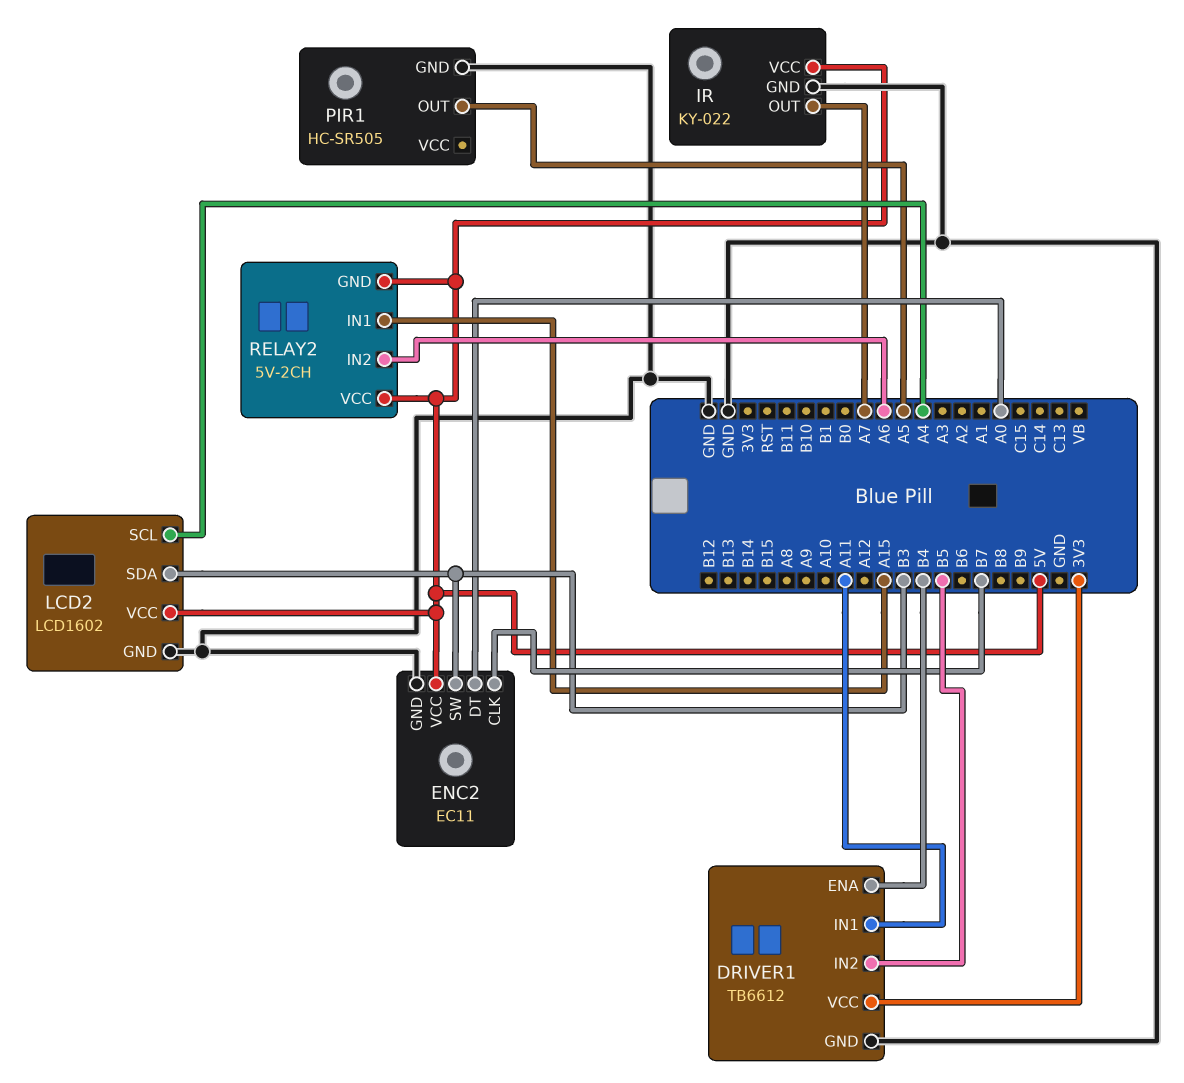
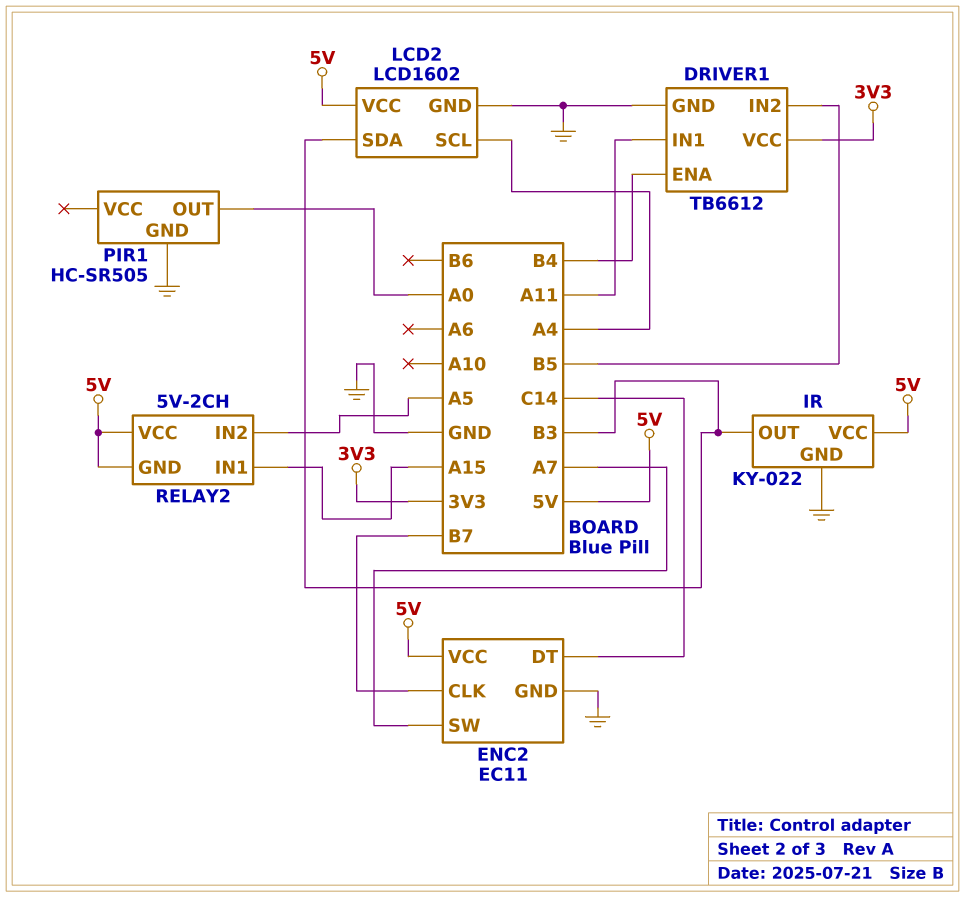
ENC2 pin DT: A0 -> C14
ENC2 pin SW: B3 -> A7
IR pin OUT: A7 -> B3
PIR1 pin OUT: A5 -> A0
RELAY2 pin IN2: A6 -> A5

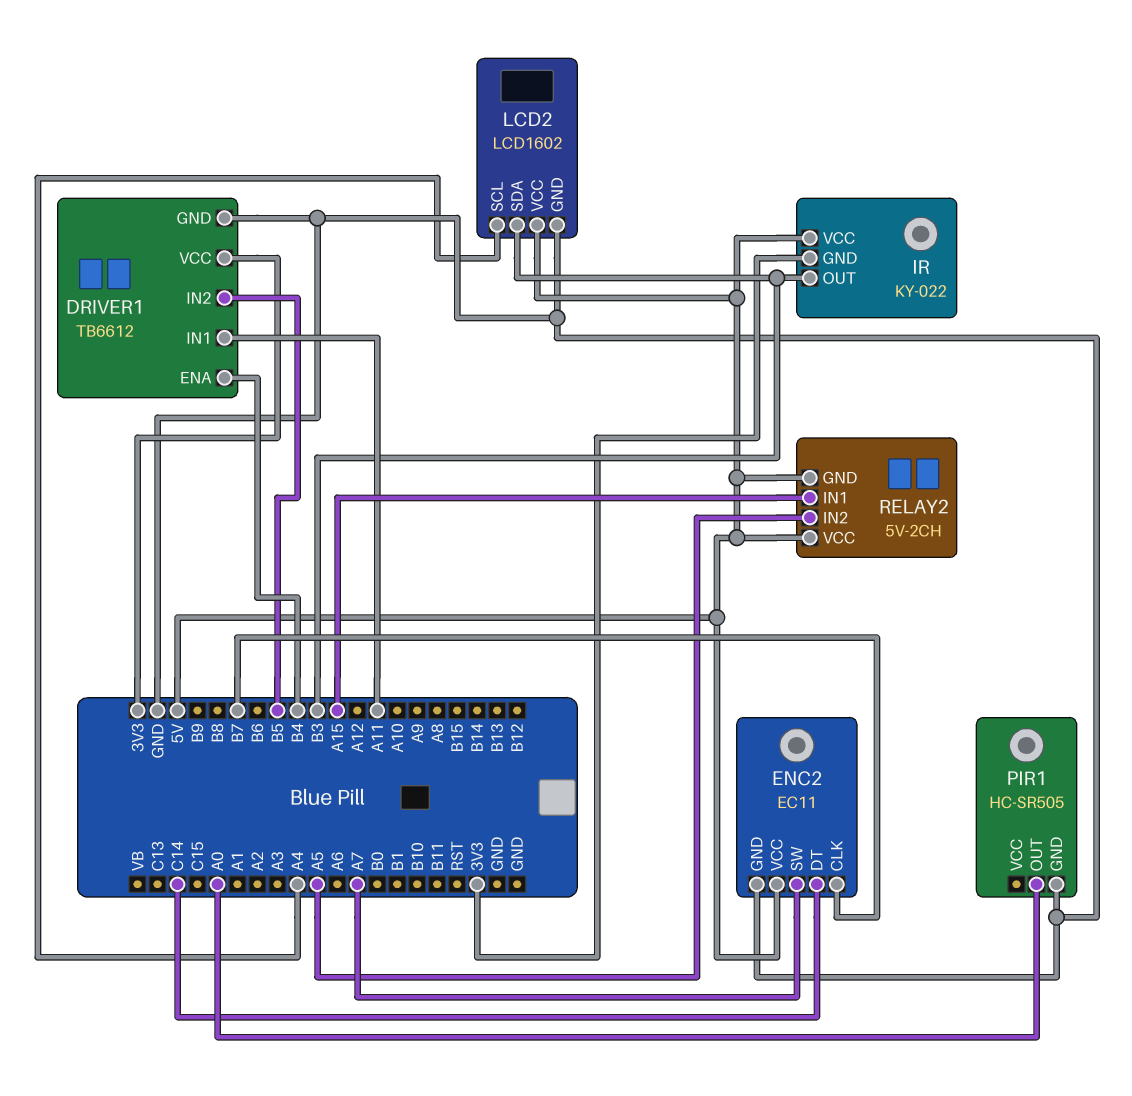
IR pin GND: GND -> 3V3

